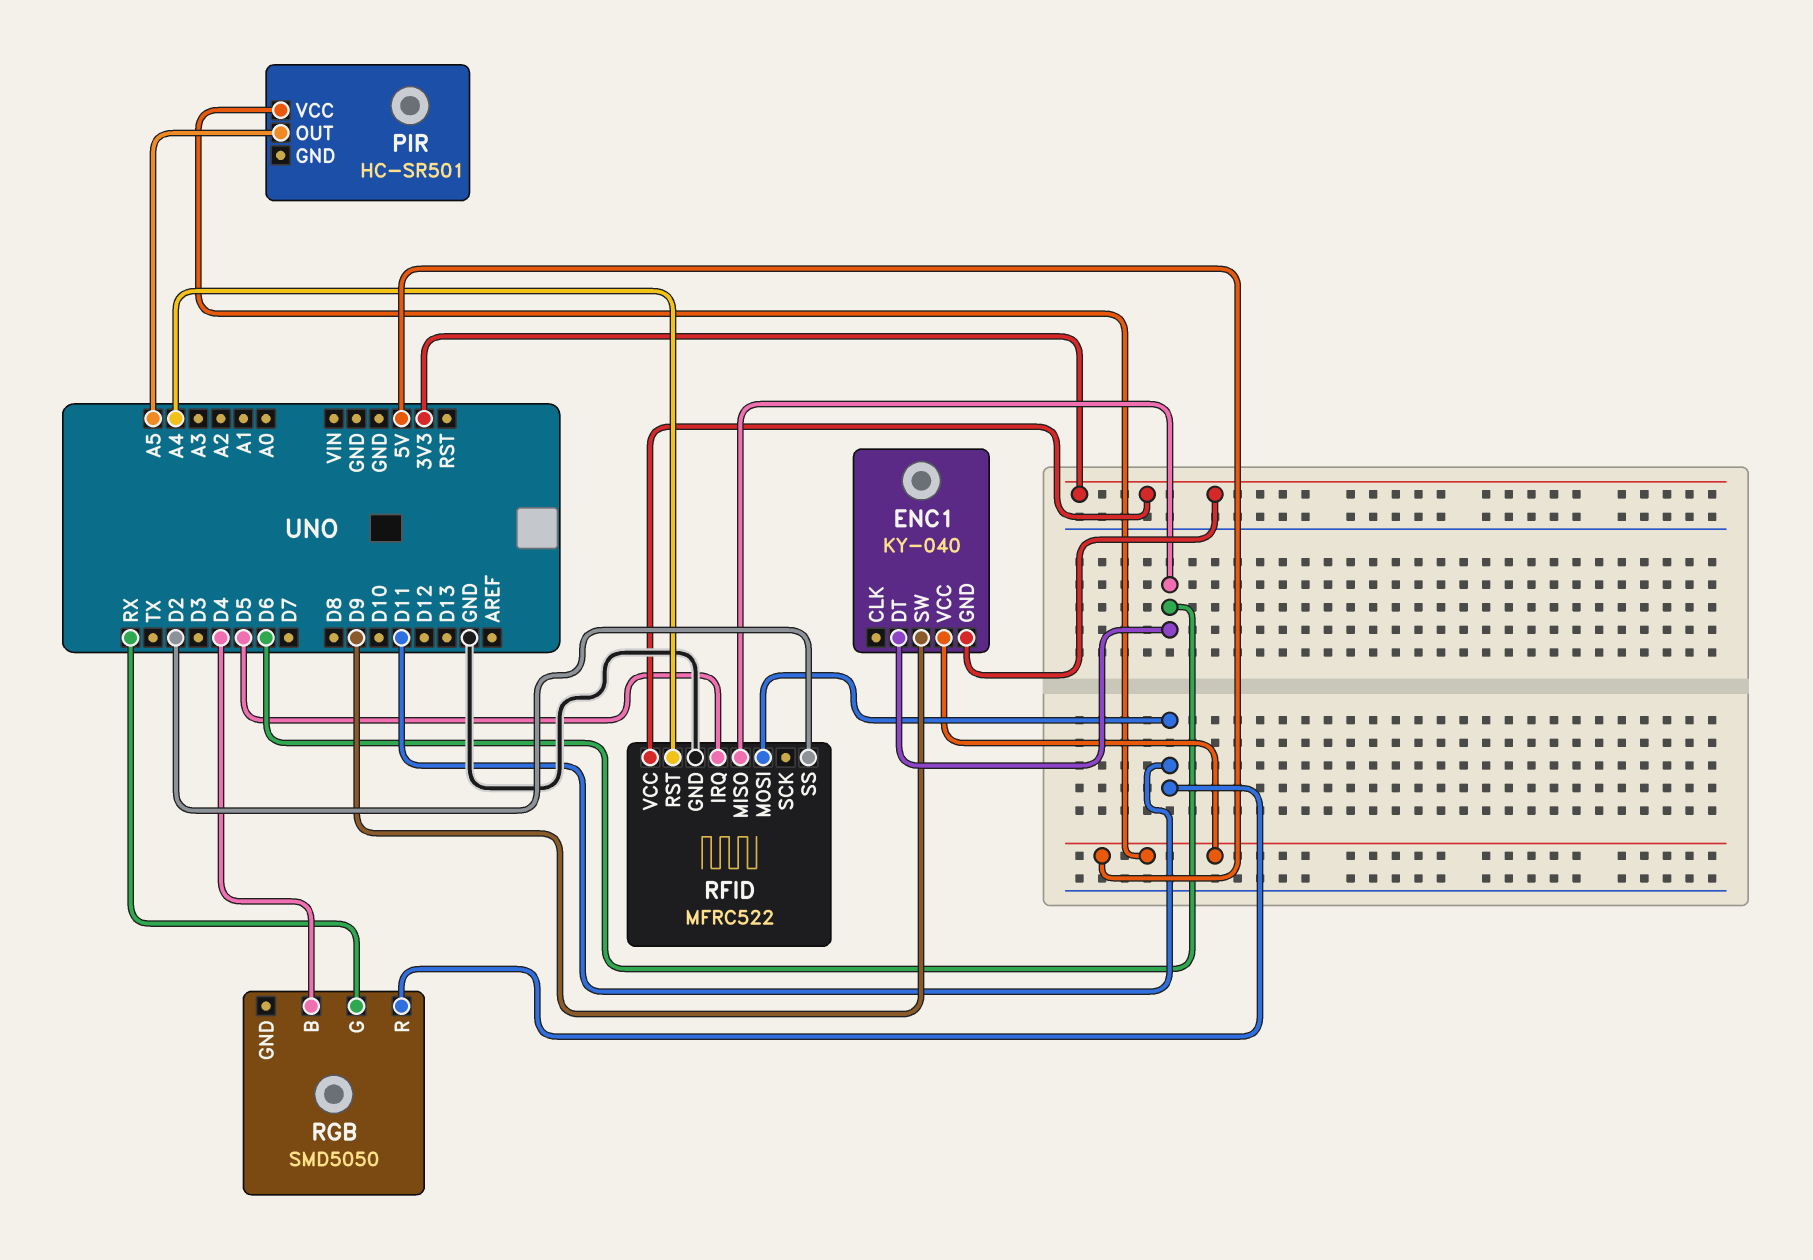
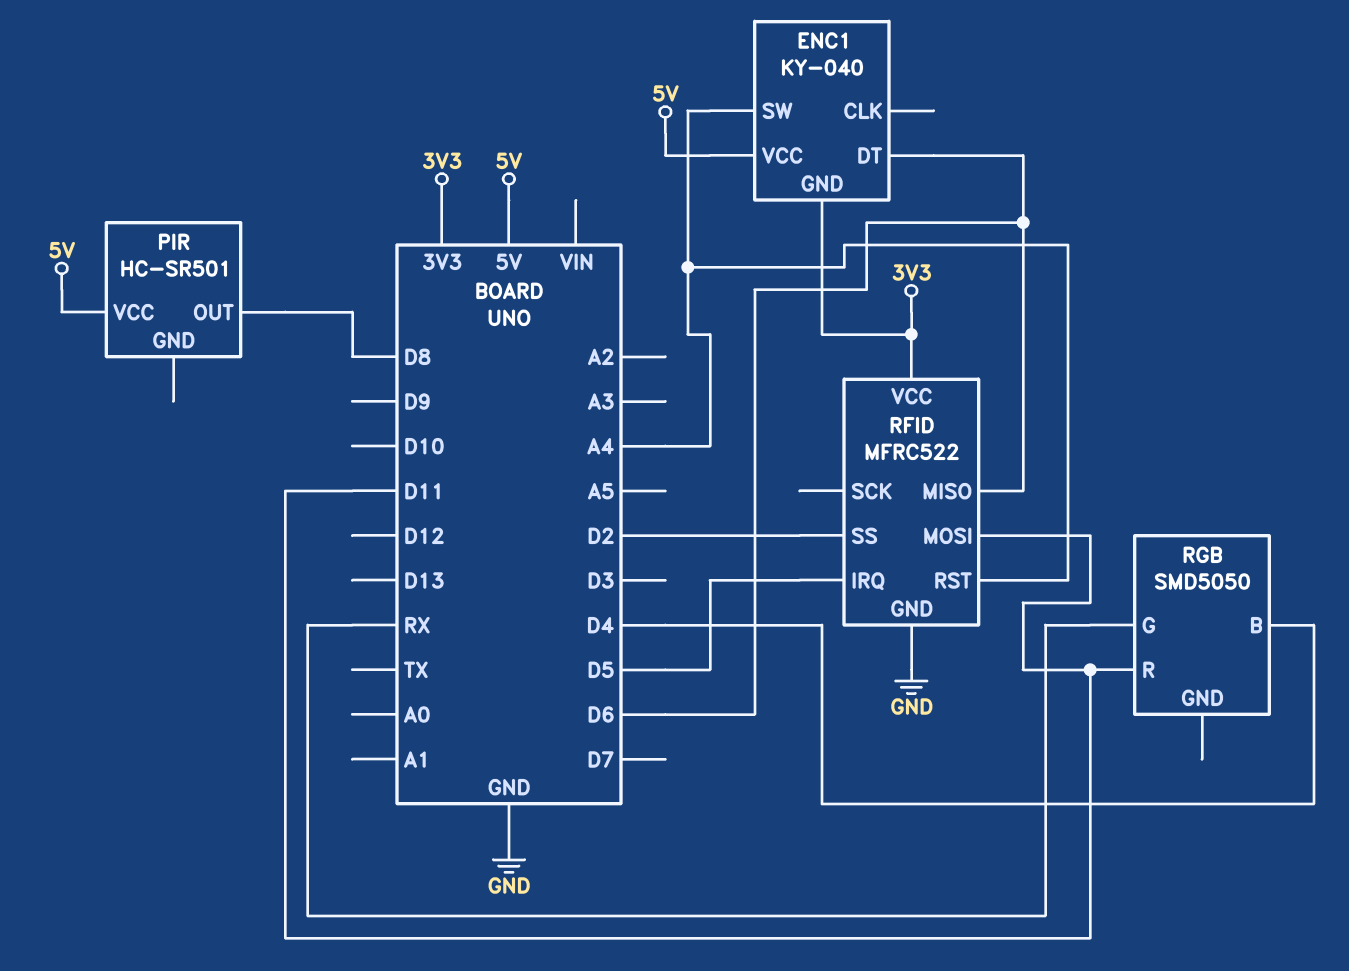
ENC1 pin SW: D9 -> A4
PIR pin OUT: A5 -> D8

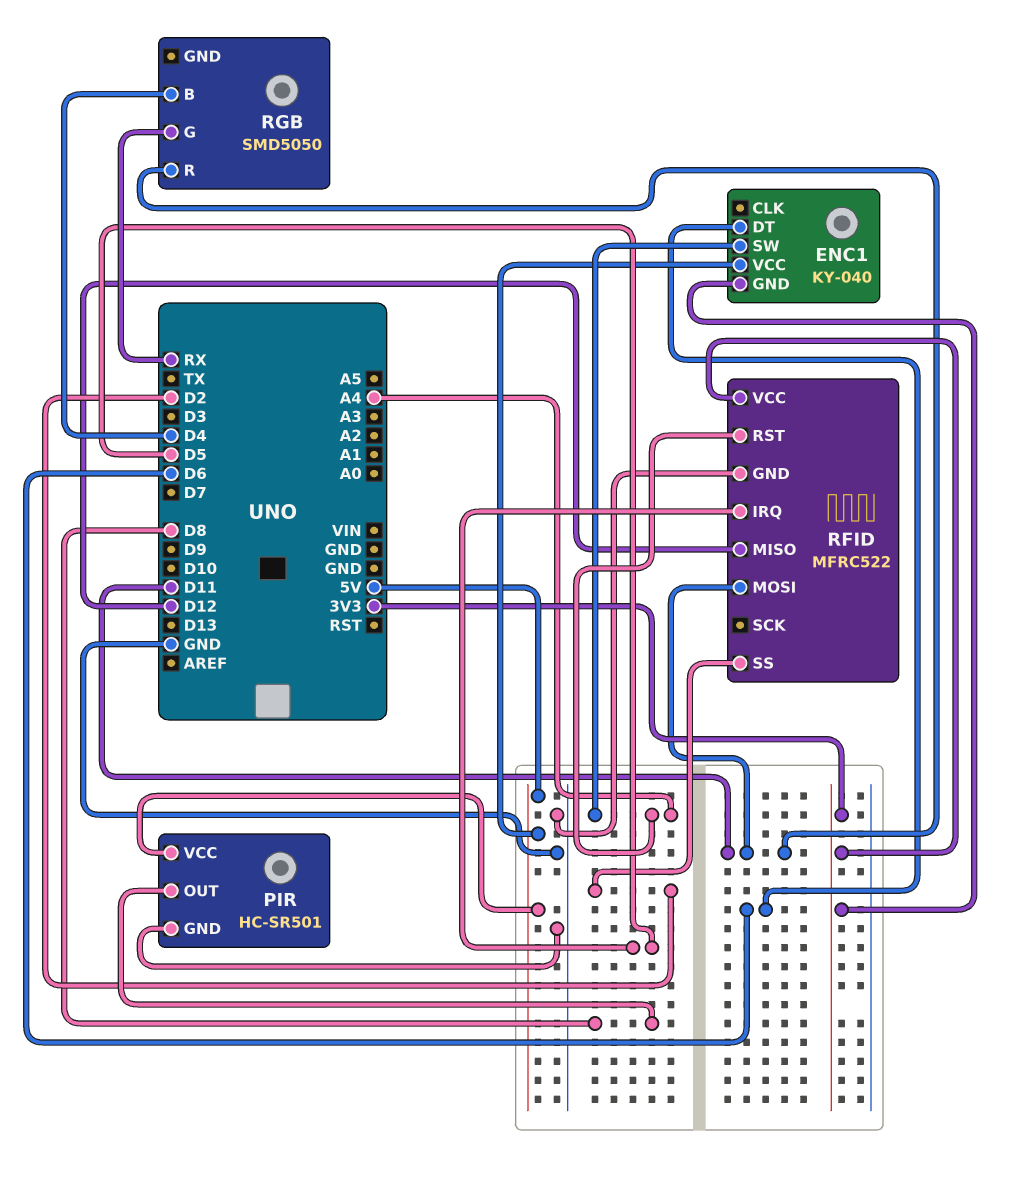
PIR pin GND: none -> GND
RFID pin MISO: D6 -> D12

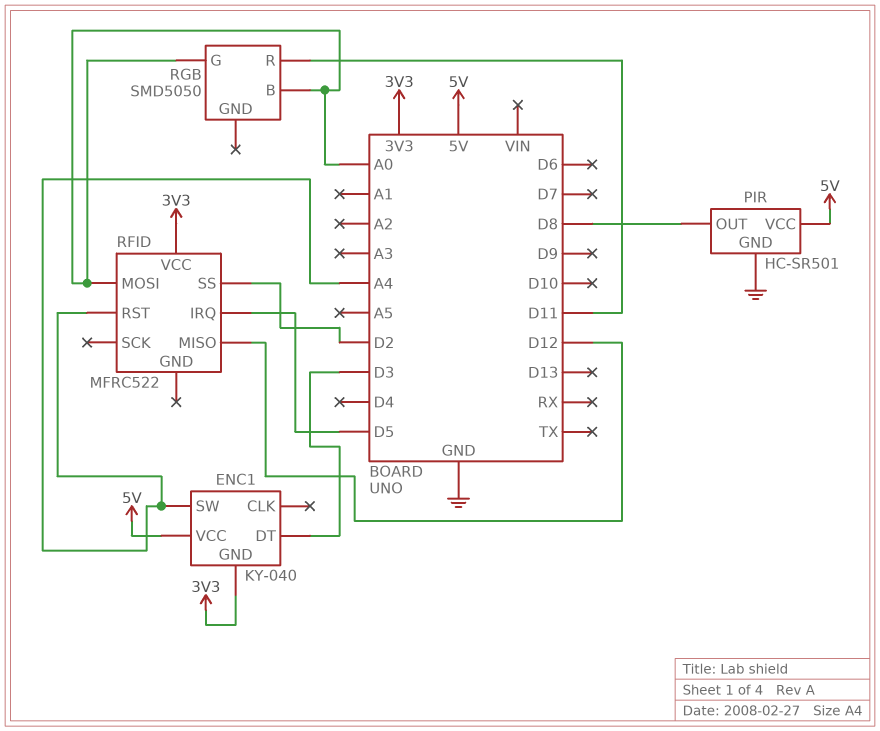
ENC1 pin DT: D6 -> D3
RFID pin GND: GND -> none
RFID pin MOSI: D11 -> A0
RGB pin B: D4 -> A0
RGB pin G: RX -> A0

